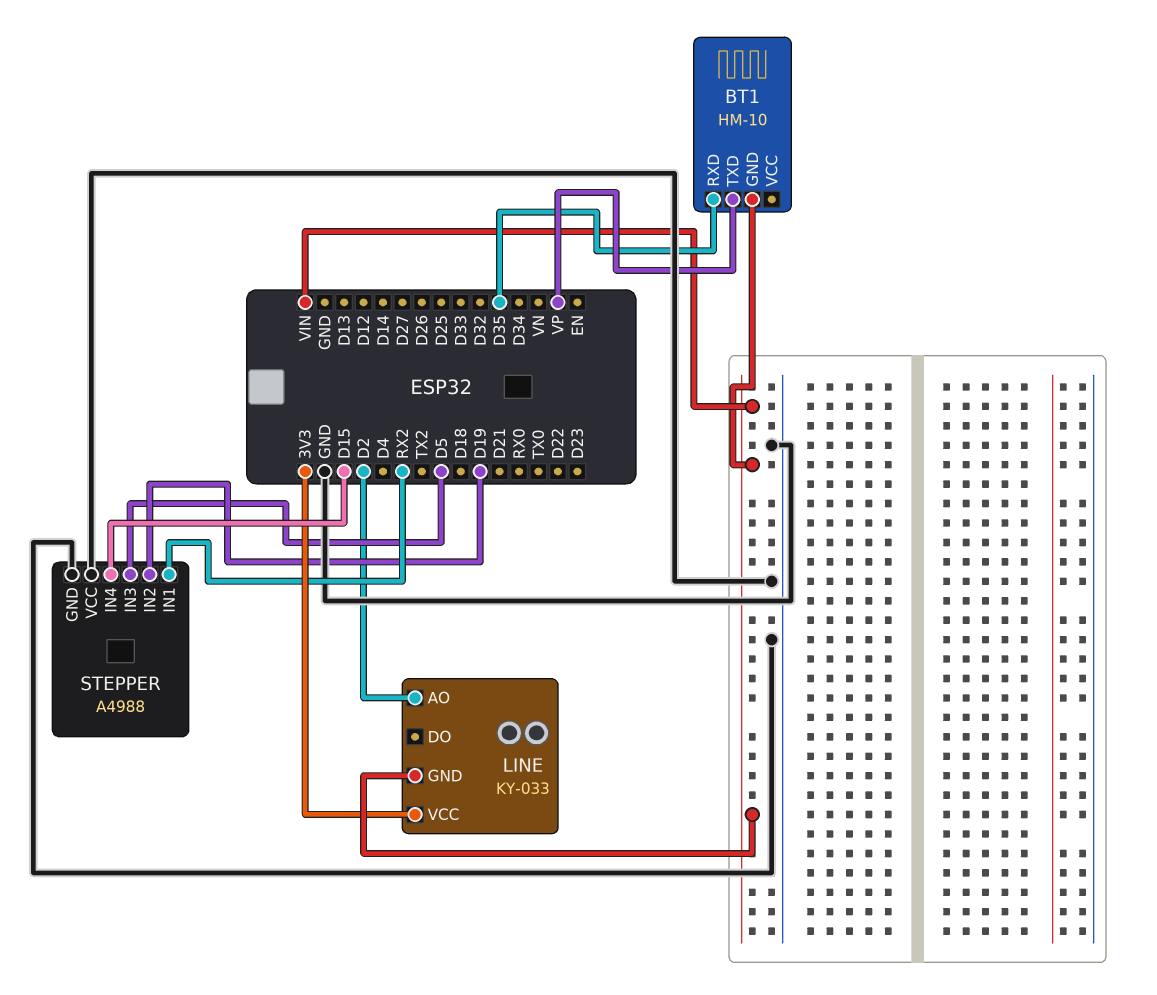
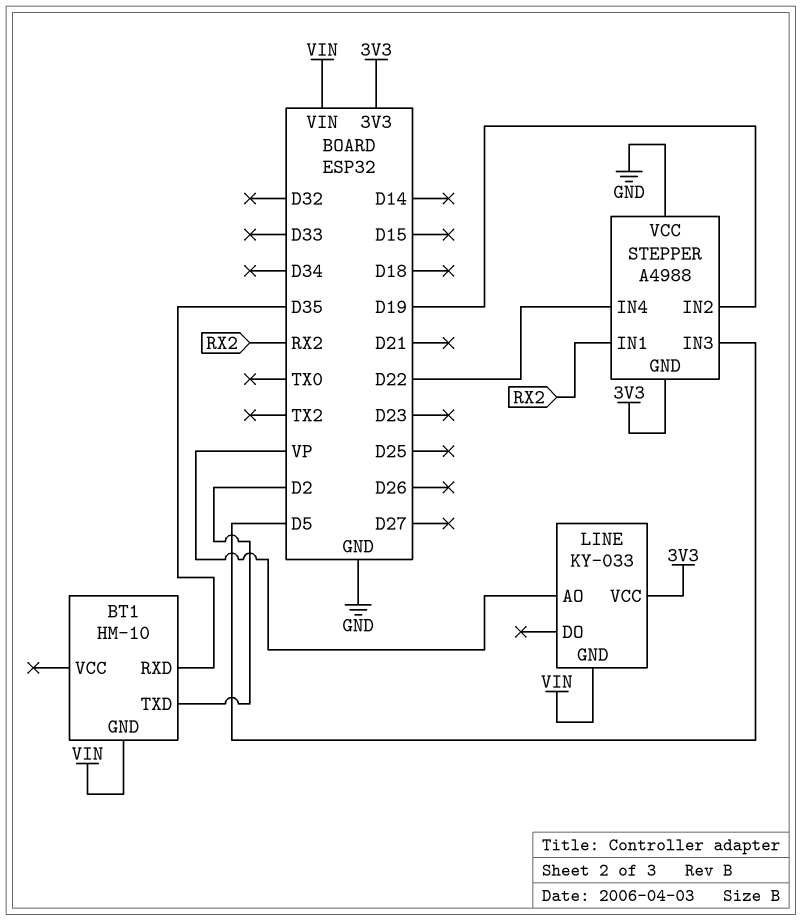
BT1 pin TXD: VP -> D2
LINE pin AO: D2 -> VP
STEPPER pin GND: GND -> 3V3
STEPPER pin IN4: D15 -> D22

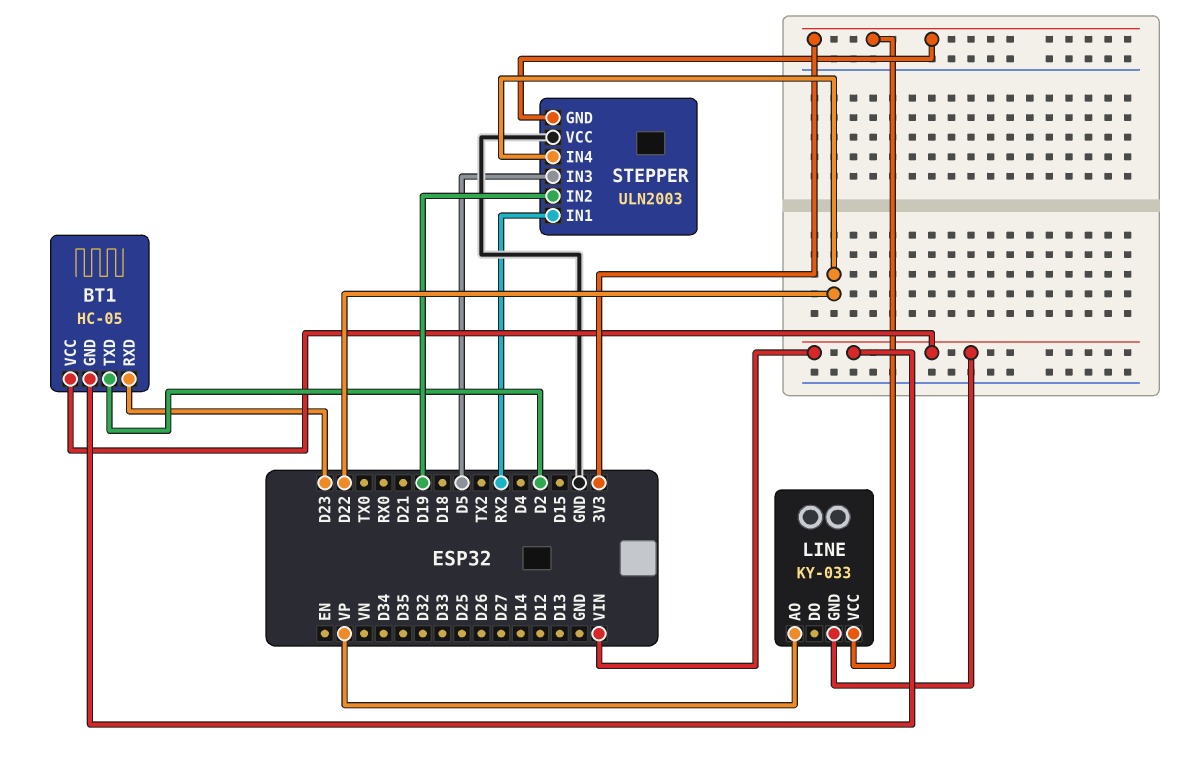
BT1: HM-10 -> HC-05
BT1 pin RXD: D35 -> D23
BT1 pin VCC: none -> VIN
STEPPER: A4988 -> ULN2003

